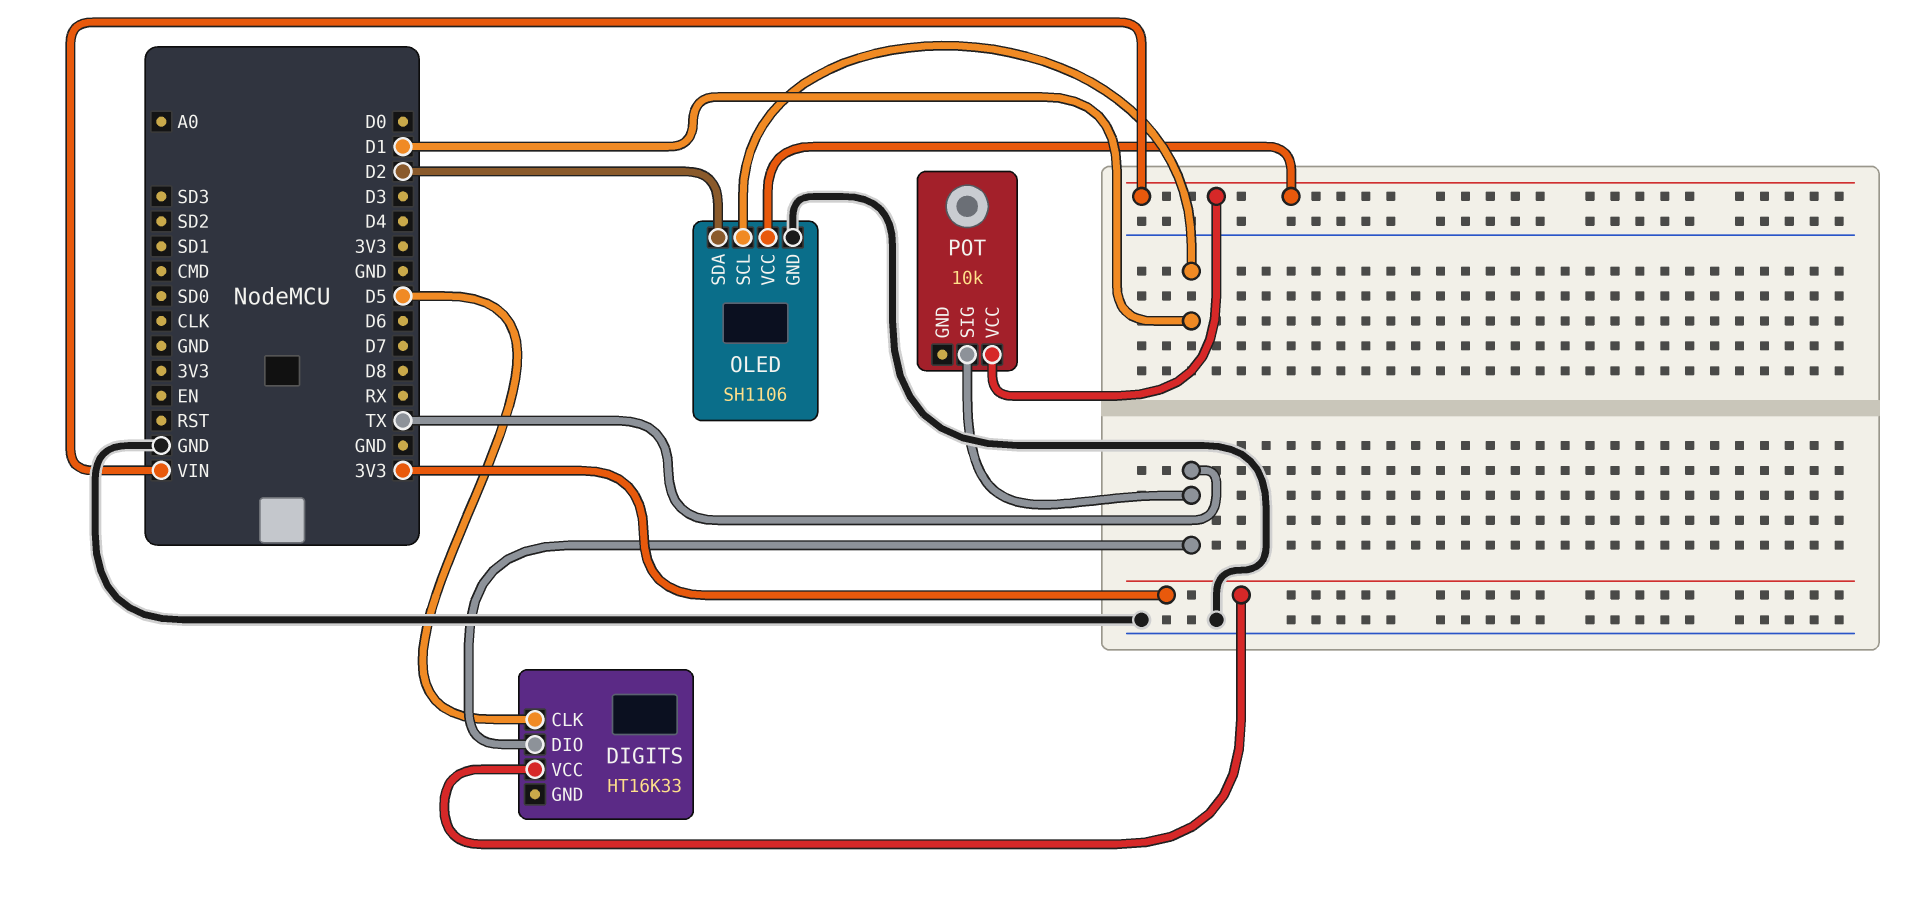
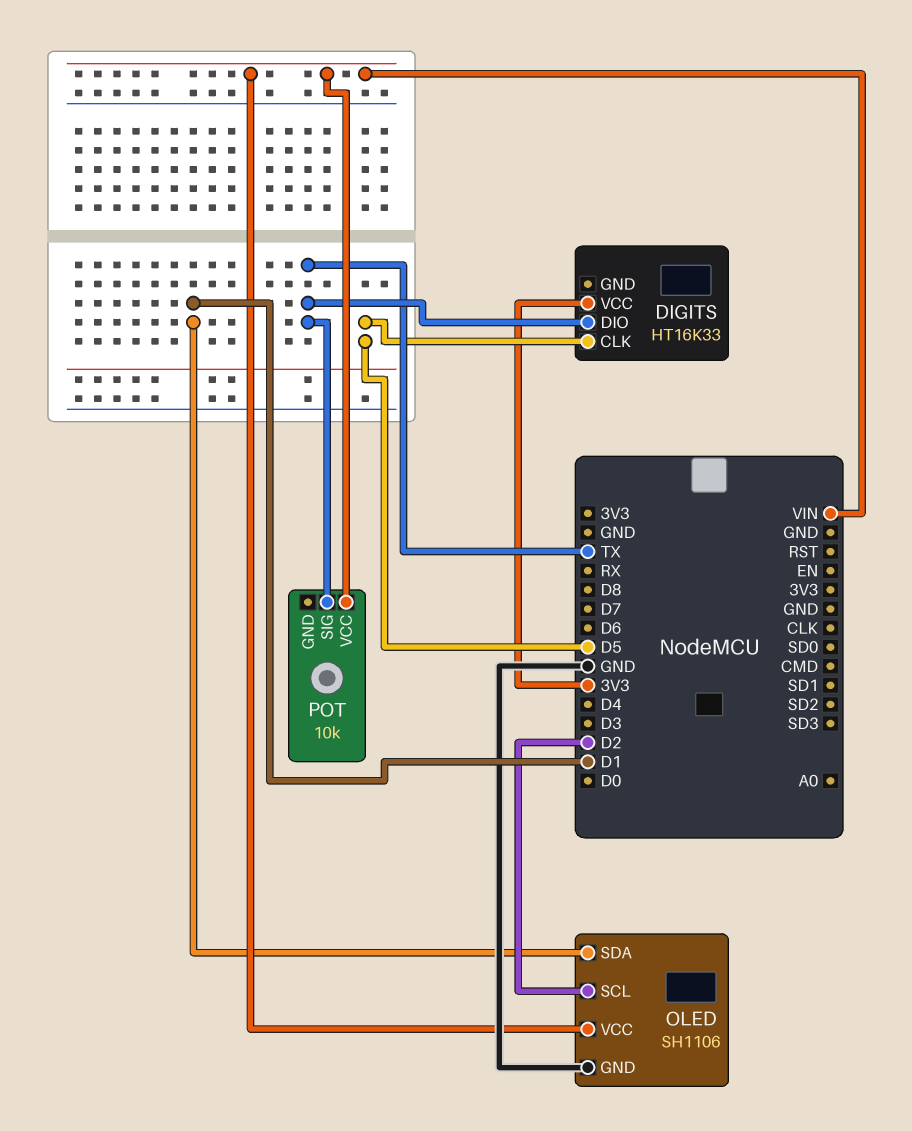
OLED pin SCL: D1 -> D2
OLED pin SDA: D2 -> D1

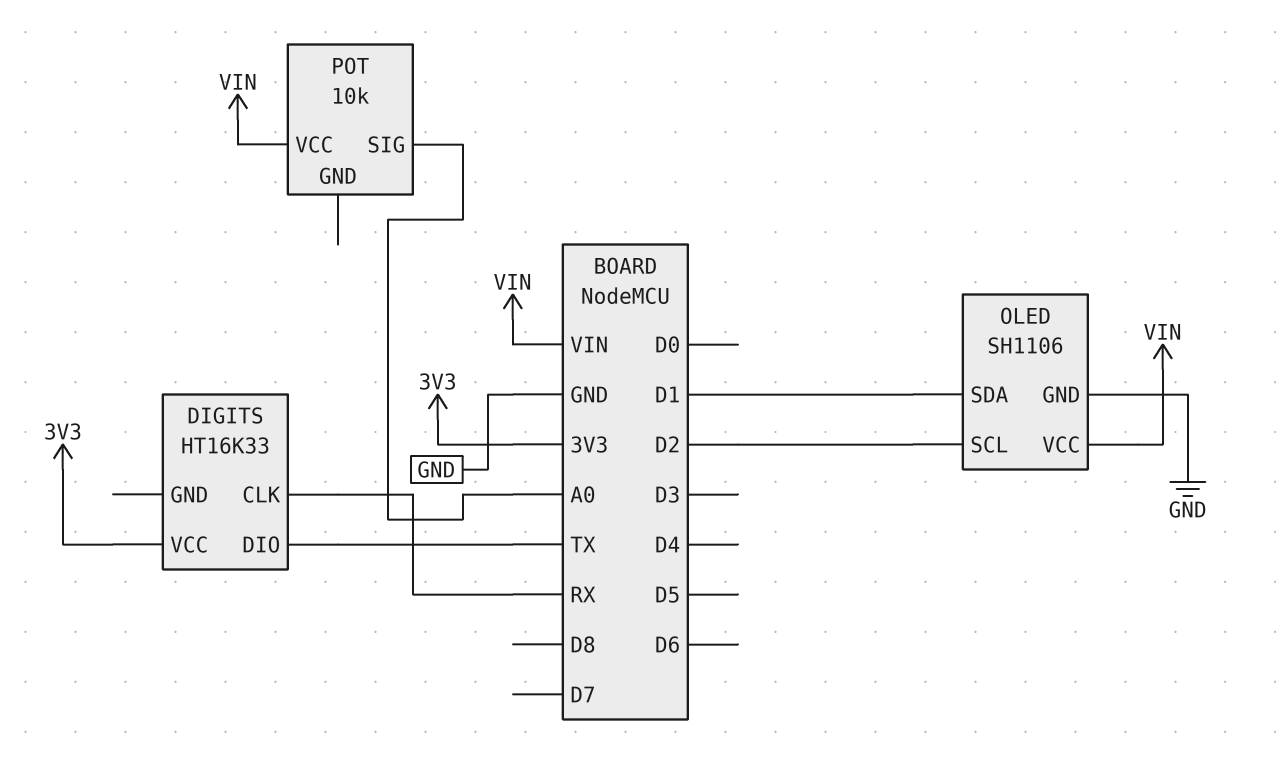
DIGITS pin CLK: D5 -> RX
POT pin SIG: TX -> A0

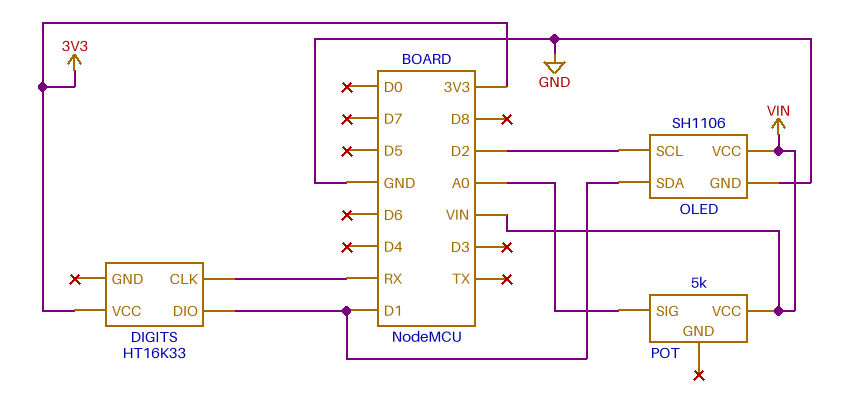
DIGITS pin DIO: TX -> D1
POT: 10k -> 5k

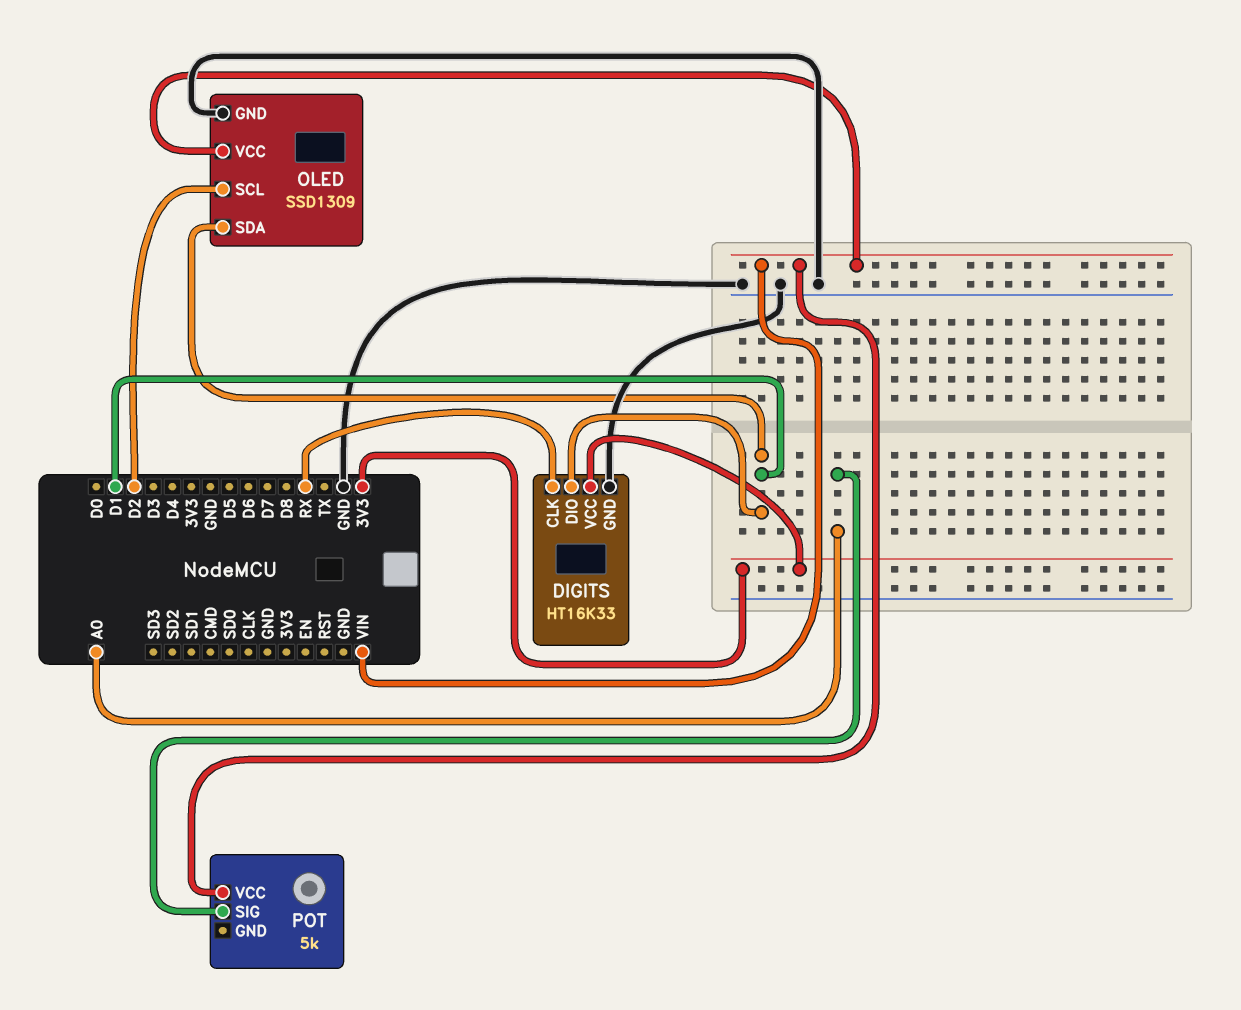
DIGITS pin GND: none -> GND
OLED: SH1106 -> SSD1309

